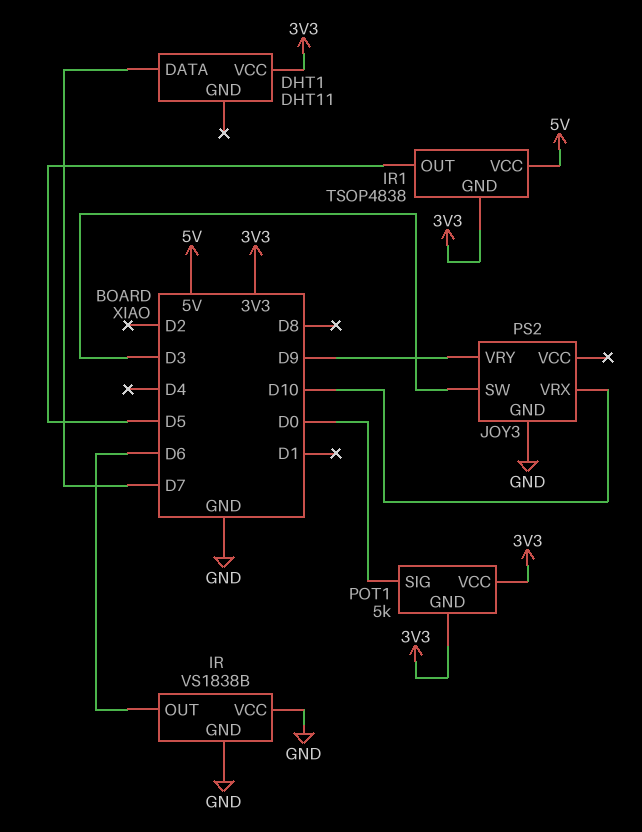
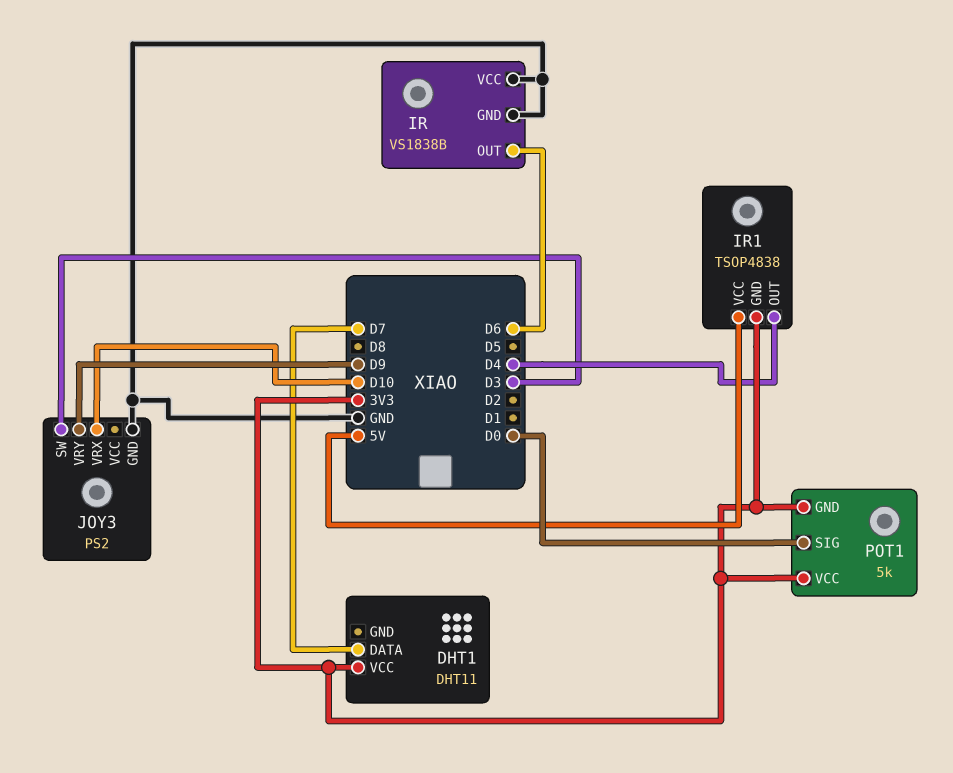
IR1 pin OUT: D5 -> D4

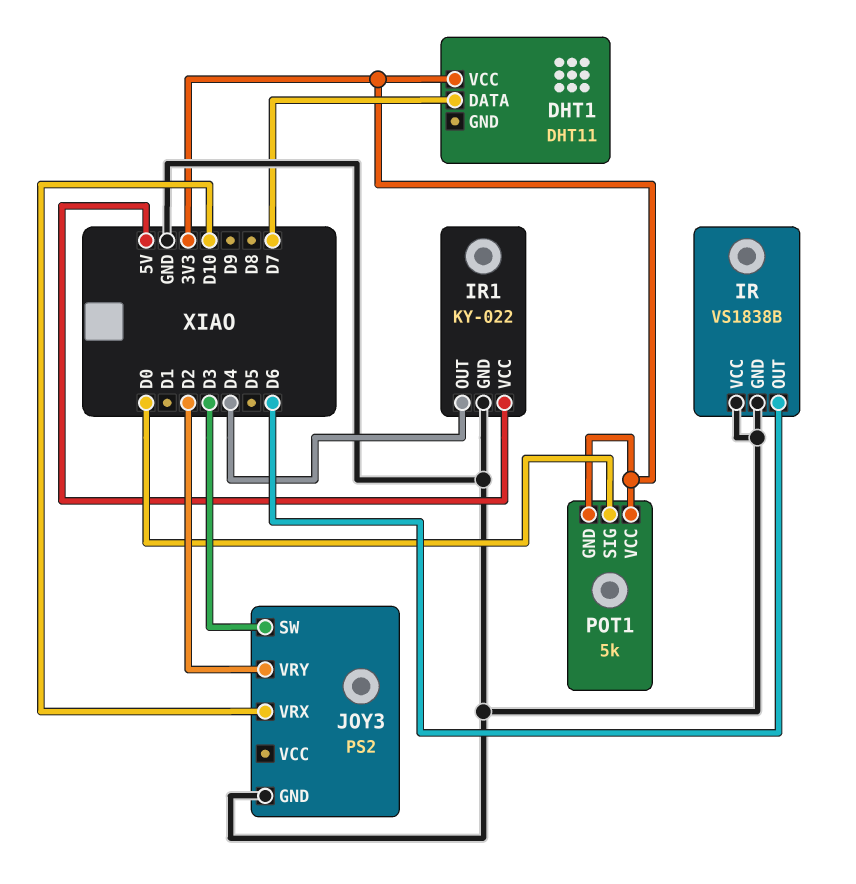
IR1: TSOP4838 -> KY-022
IR1 pin GND: 3V3 -> GND
JOY3 pin VRY: D9 -> D2

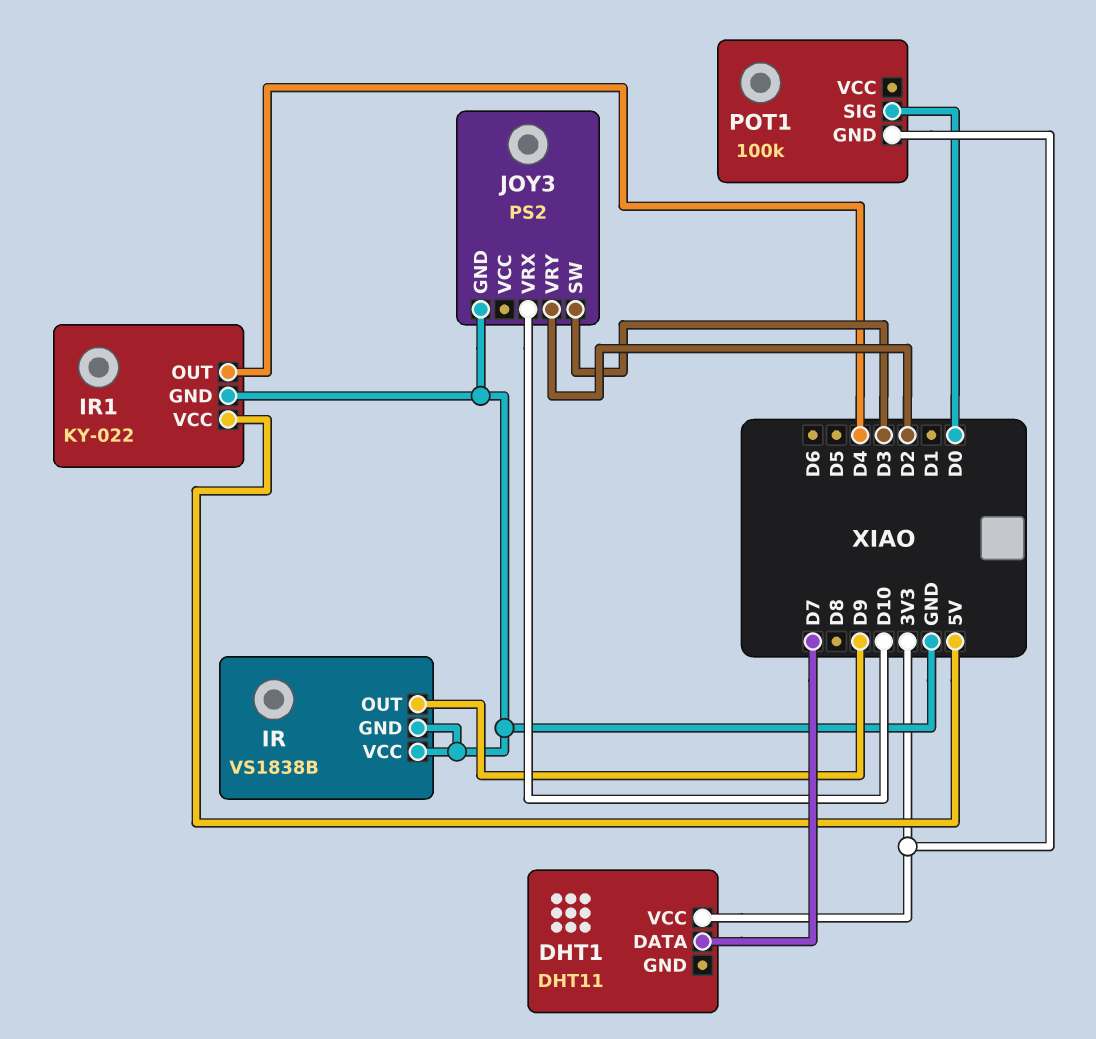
IR pin OUT: D6 -> D9
POT1: 5k -> 100k
POT1 pin VCC: 3V3 -> none

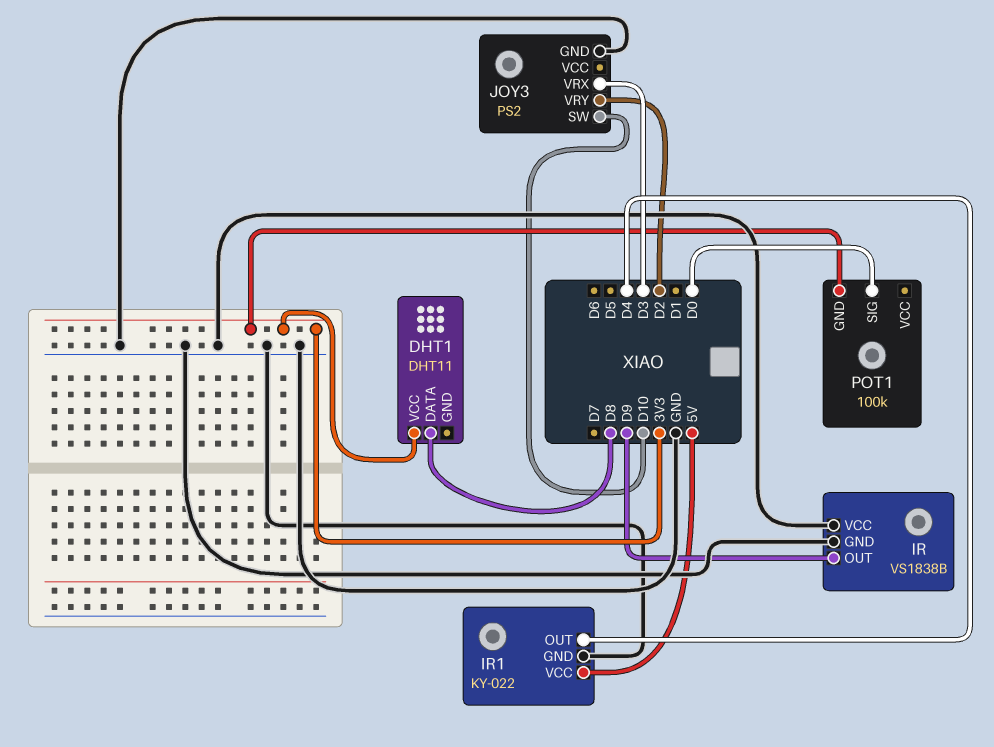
DHT1 pin DATA: D7 -> D8
JOY3 pin SW: D3 -> D10
JOY3 pin VRX: D10 -> D3

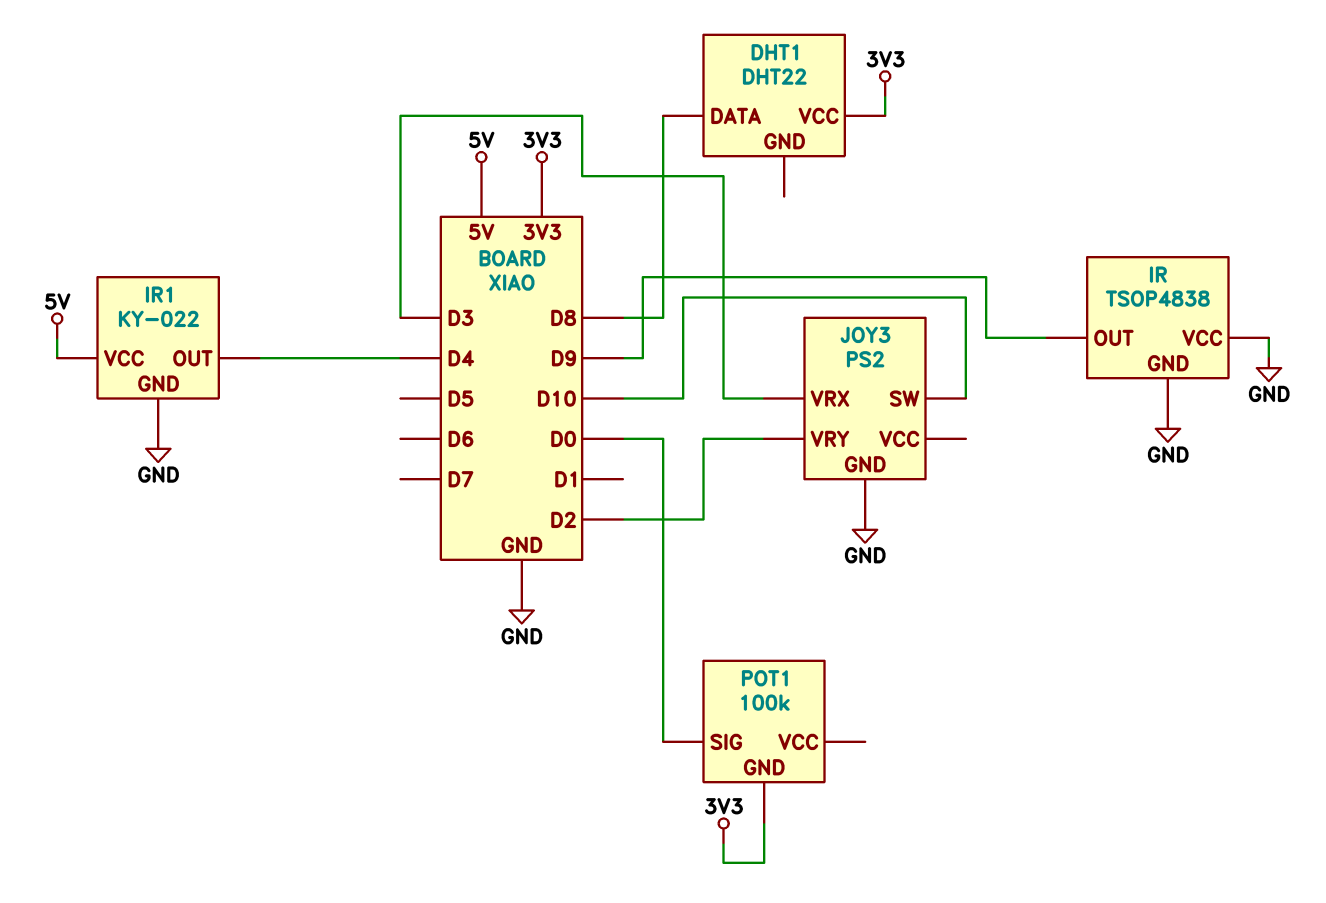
DHT1: DHT11 -> DHT22
IR: VS1838B -> TSOP4838

